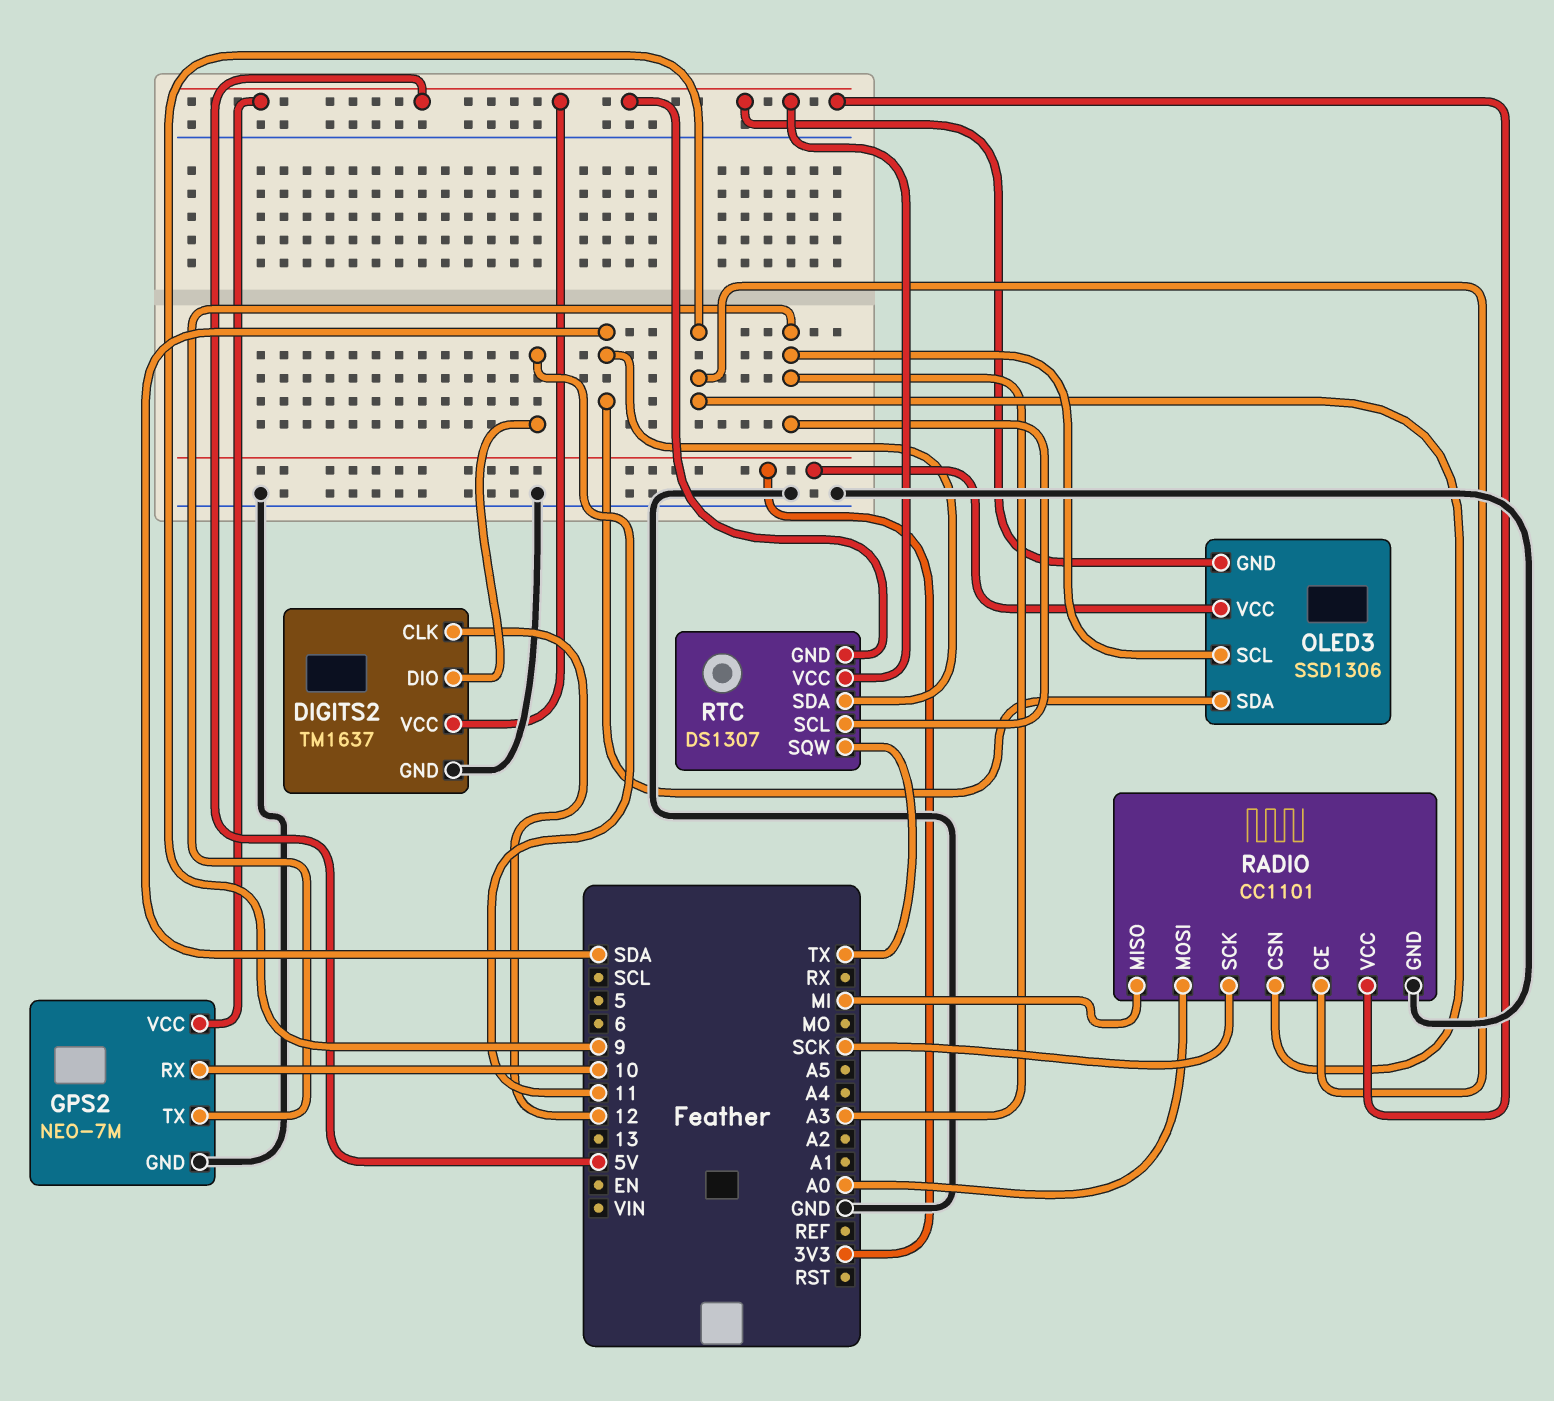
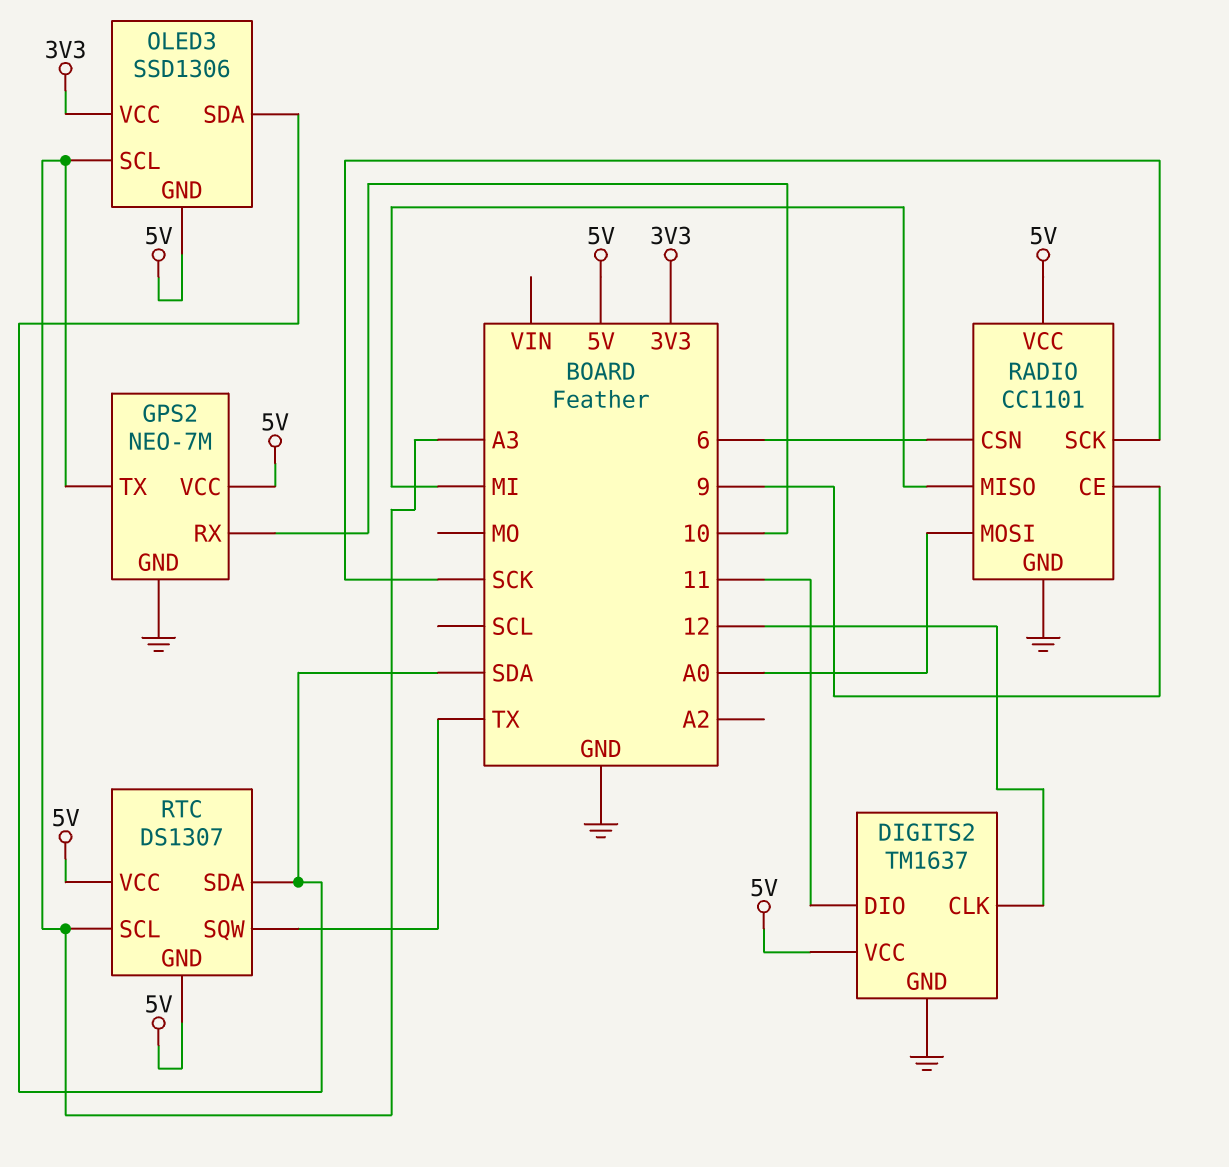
RADIO pin CSN: 9 -> 6

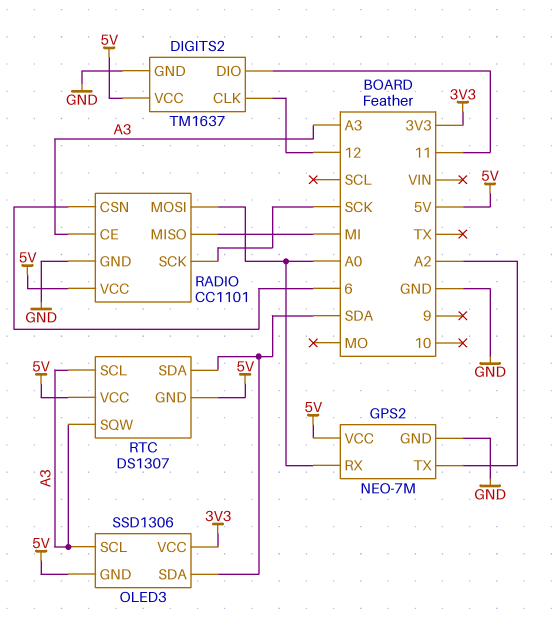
GPS2 pin RX: 10 -> A0
GPS2 pin TX: A3 -> A2
RADIO pin CE: 9 -> A3
RTC pin SQW: TX -> A3

